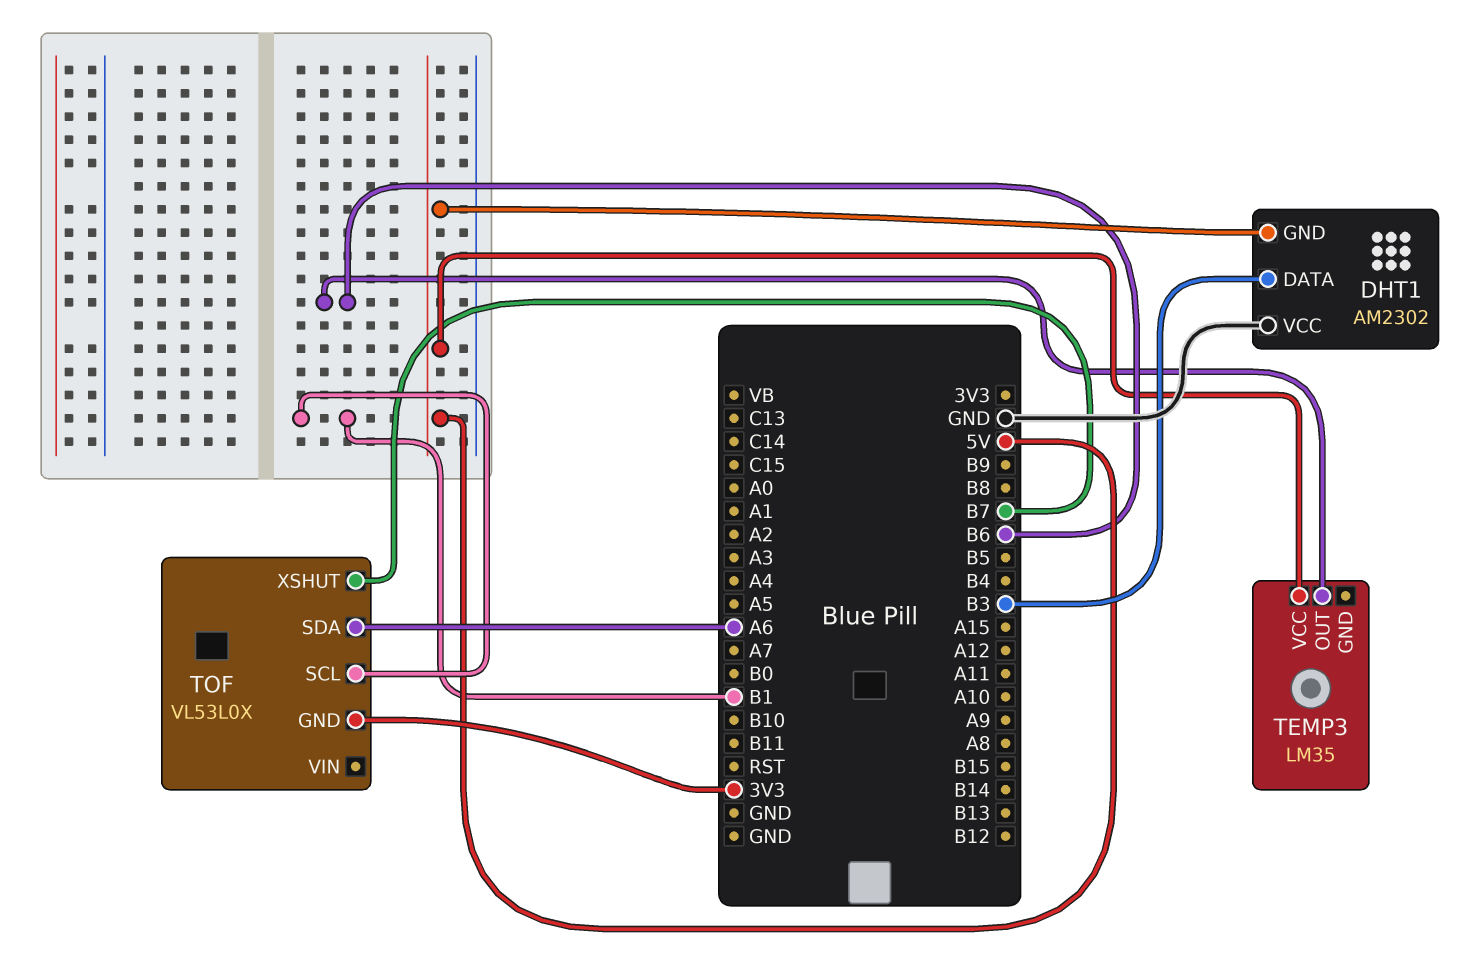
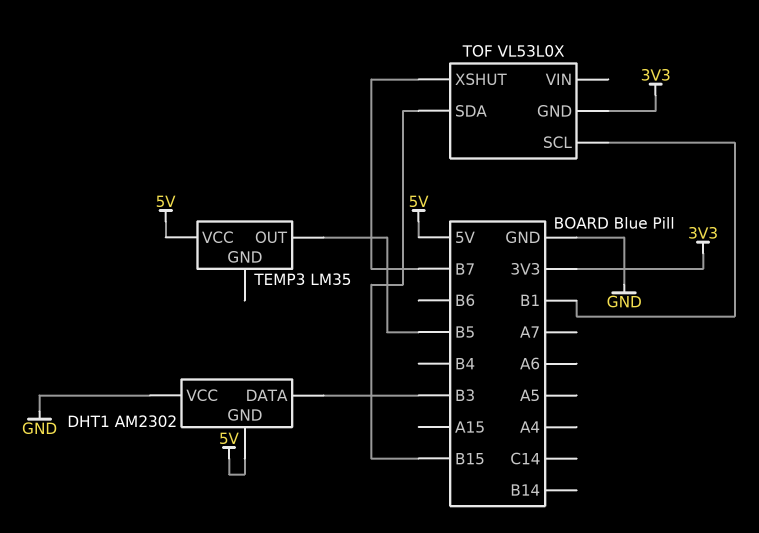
TEMP3 pin OUT: B6 -> B5
TOF pin SDA: A6 -> B15

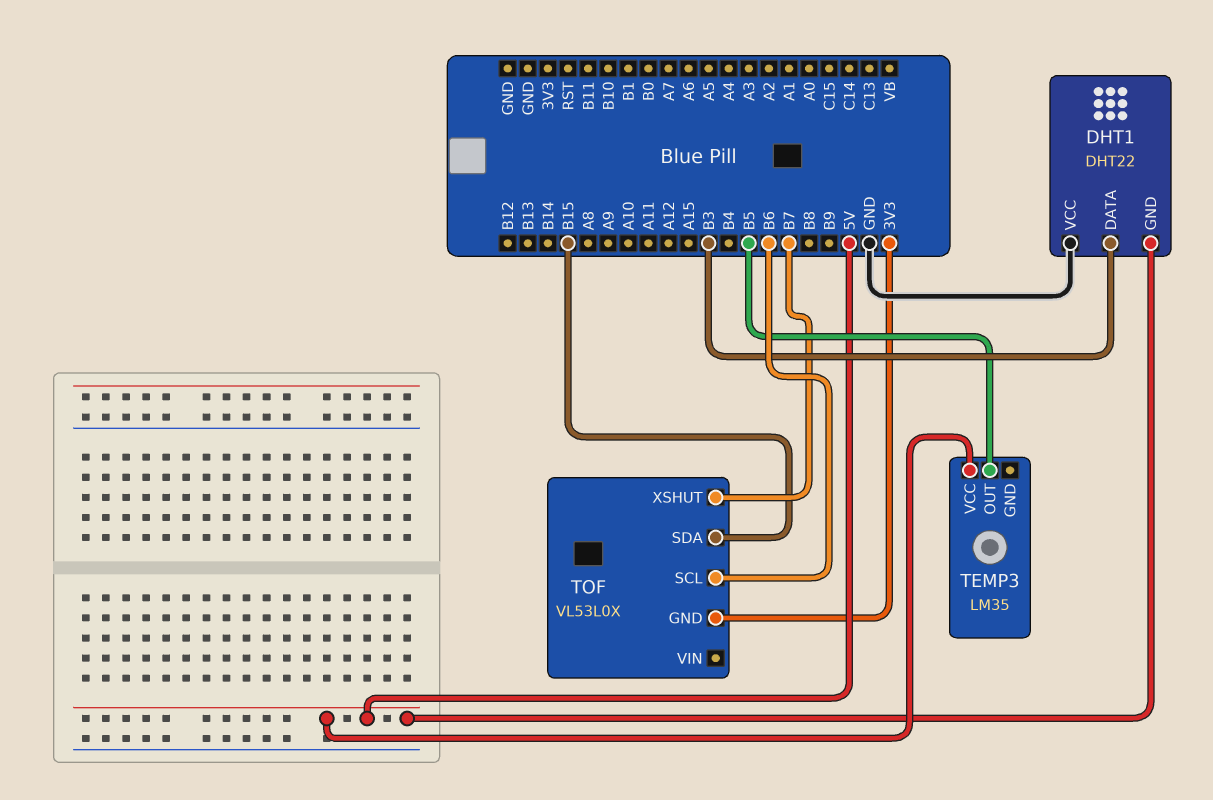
DHT1: AM2302 -> DHT22
TOF pin SCL: B1 -> B6

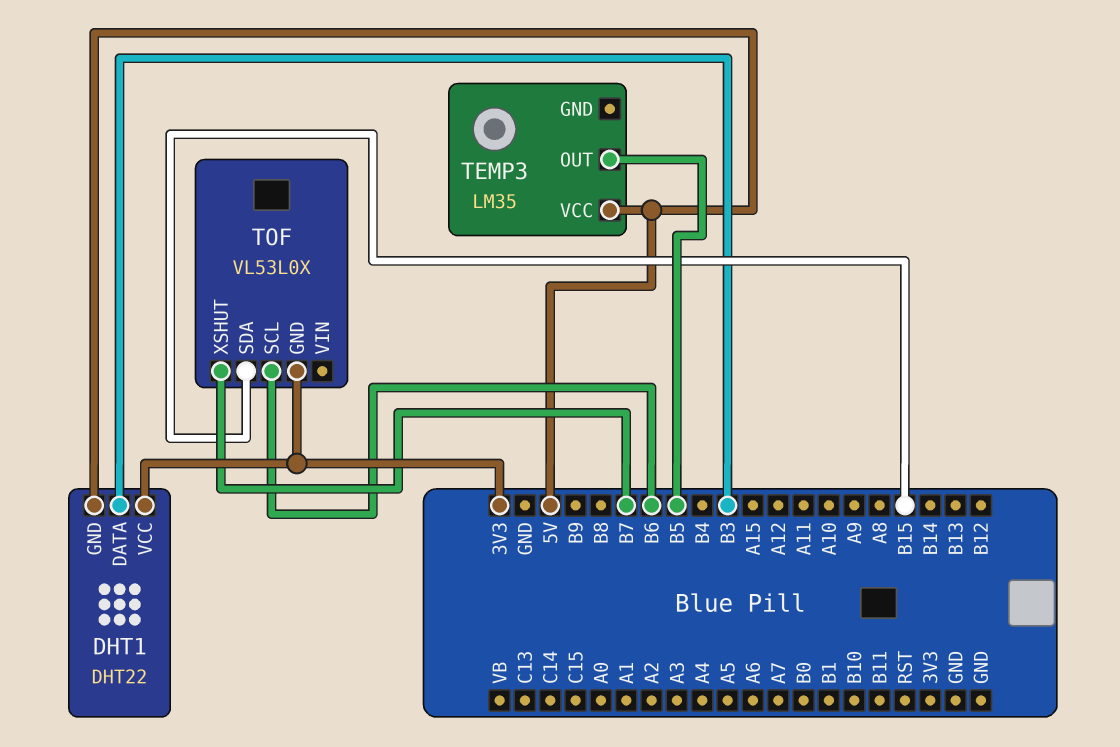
DHT1 pin VCC: GND -> 3V3

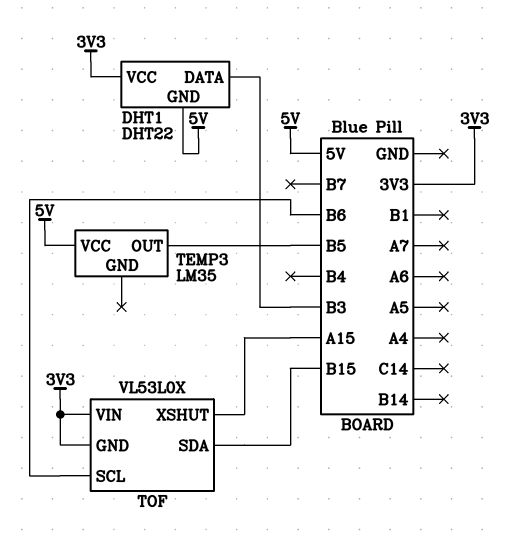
TOF pin VIN: none -> 3V3
TOF pin XSHUT: B7 -> A15

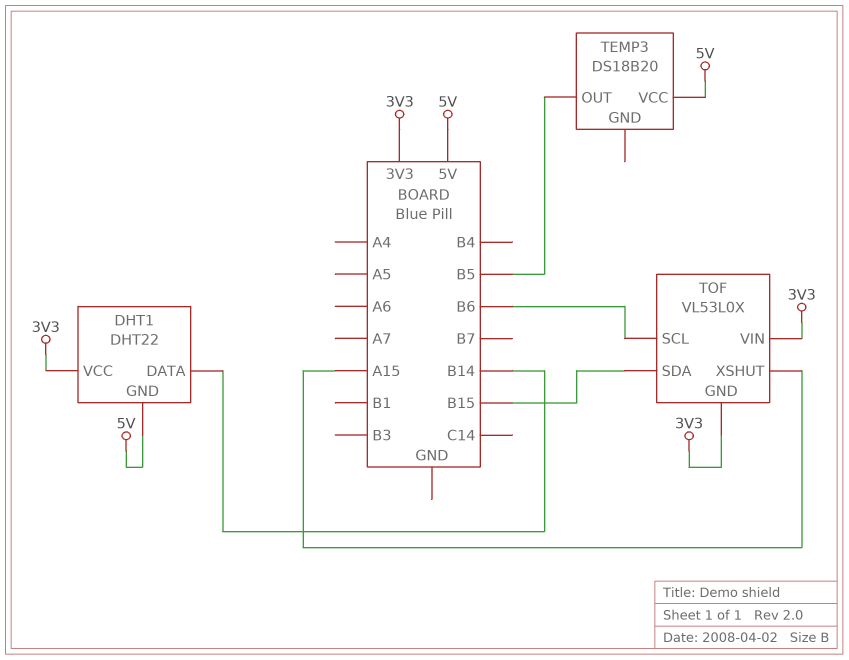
DHT1 pin DATA: B3 -> B14
TEMP3: LM35 -> DS18B20

